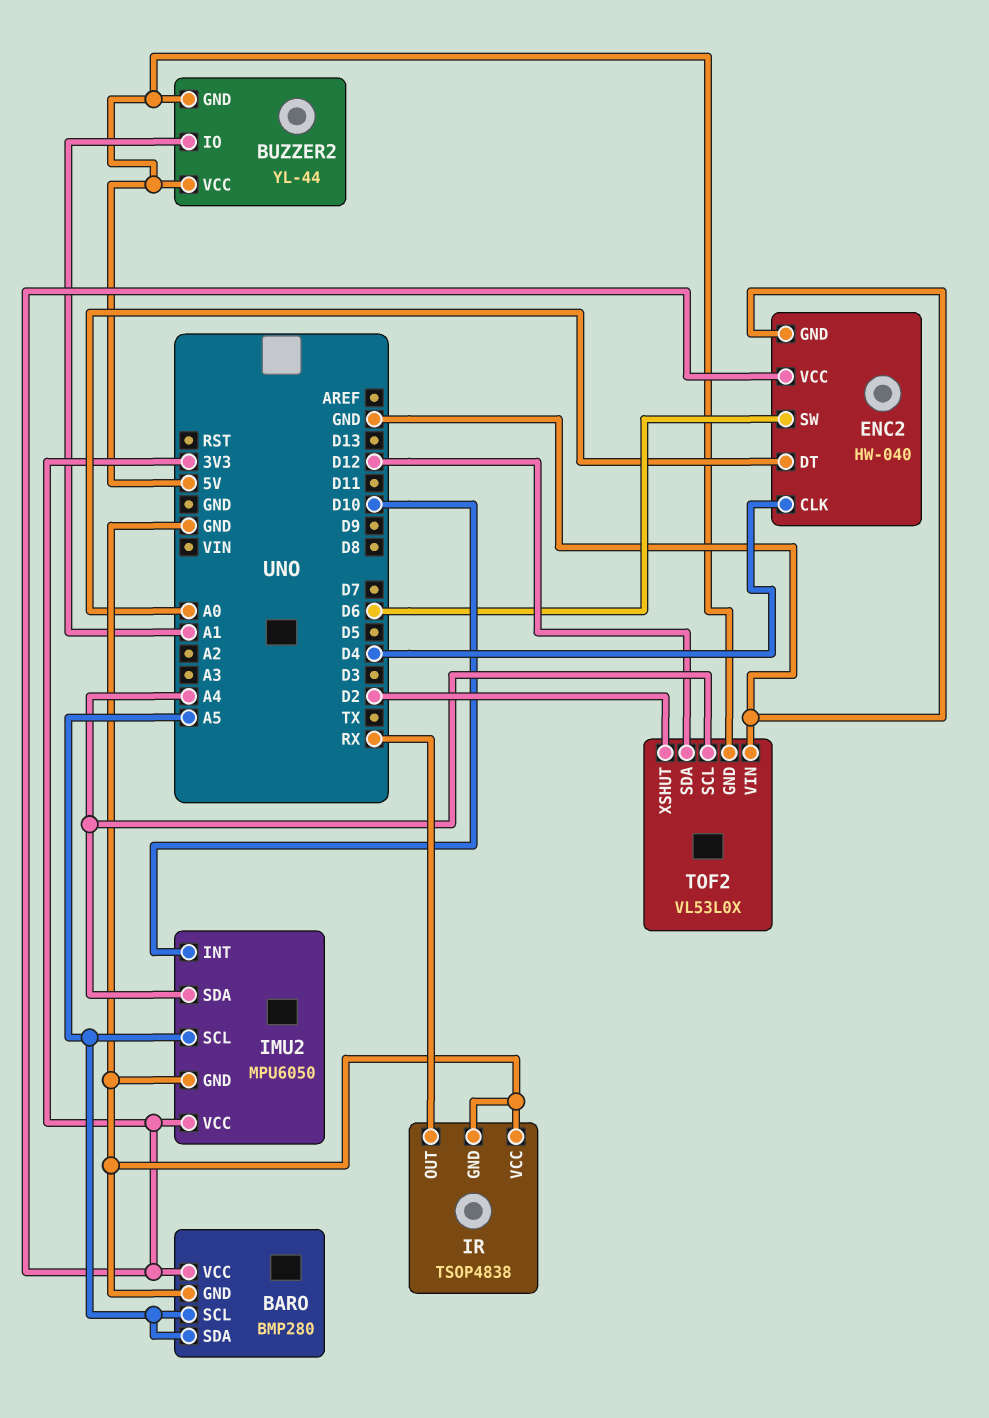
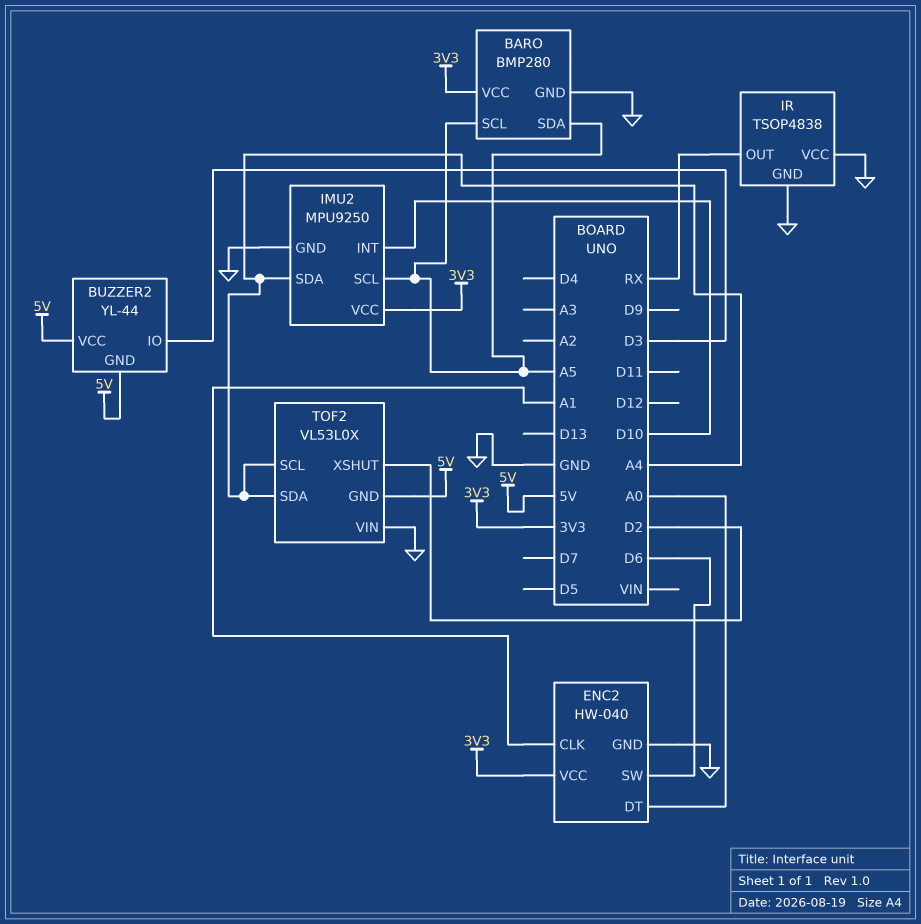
BUZZER2 pin IO: A1 -> D3
ENC2 pin CLK: D4 -> A1
IMU2: MPU6050 -> MPU9250
TOF2 pin SDA: D12 -> A4

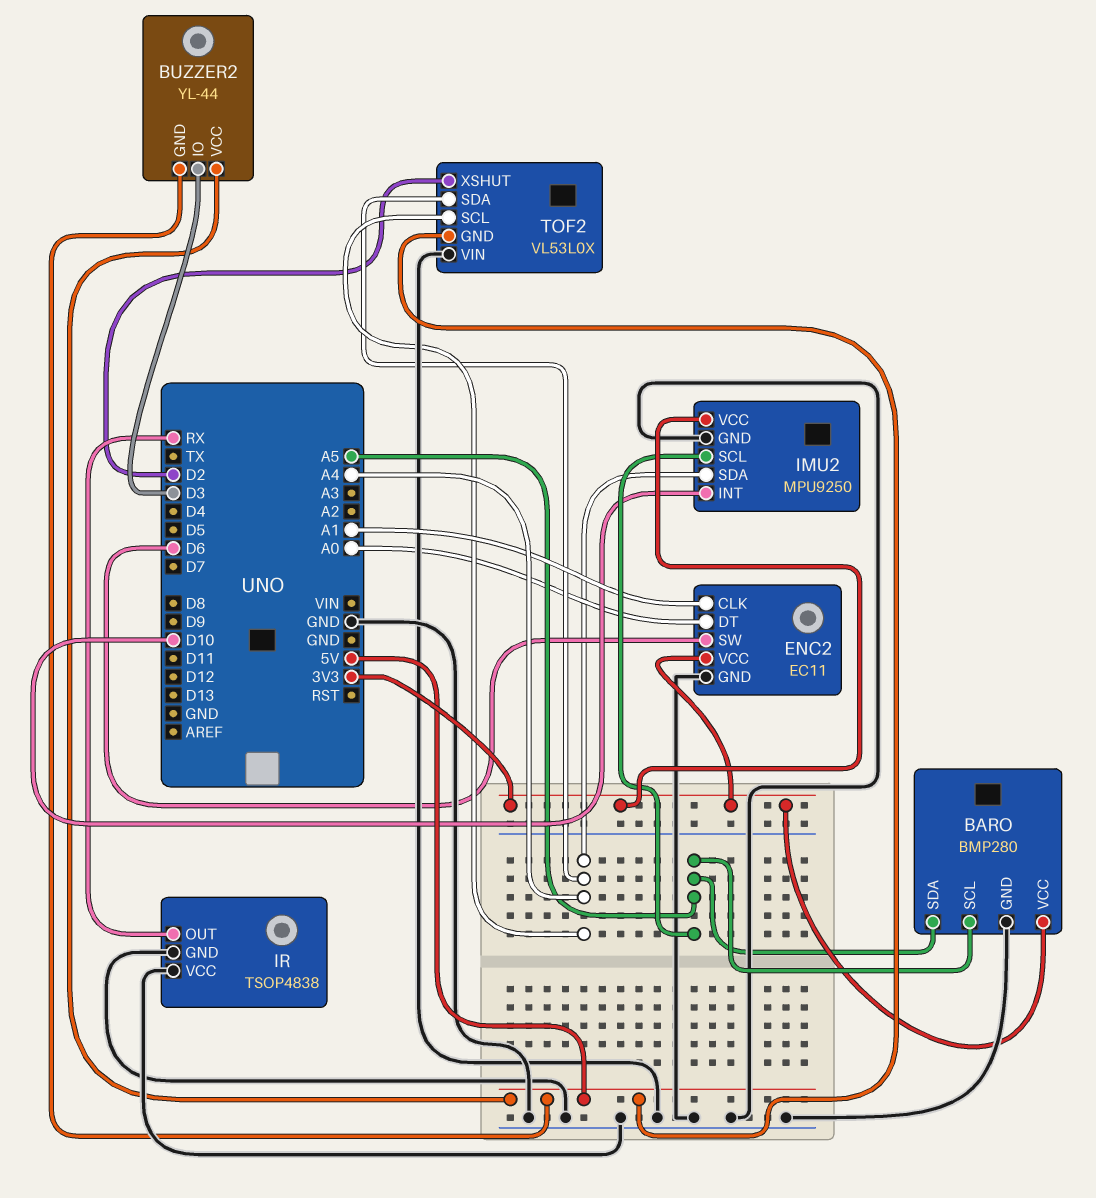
ENC2: HW-040 -> EC11

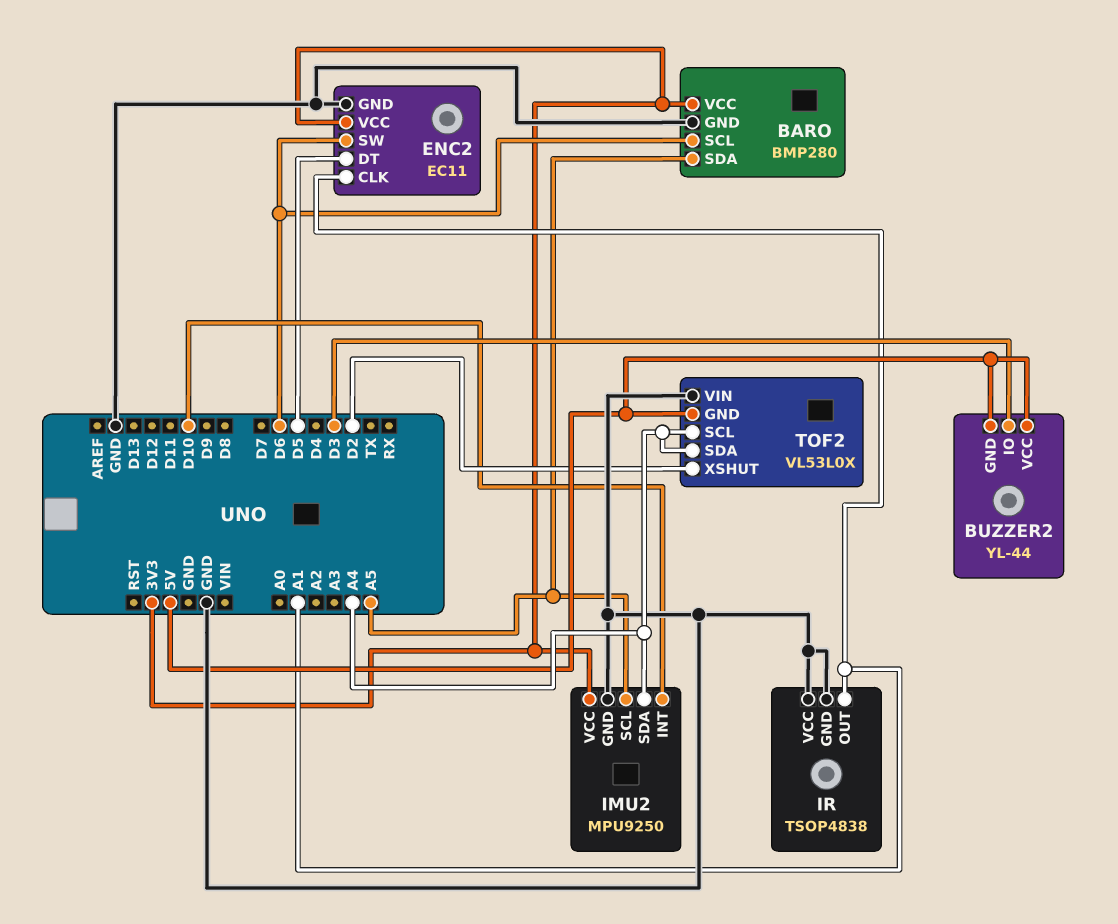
BARO pin SCL: A5 -> D6
ENC2 pin DT: A0 -> D5
IR pin OUT: RX -> A1

